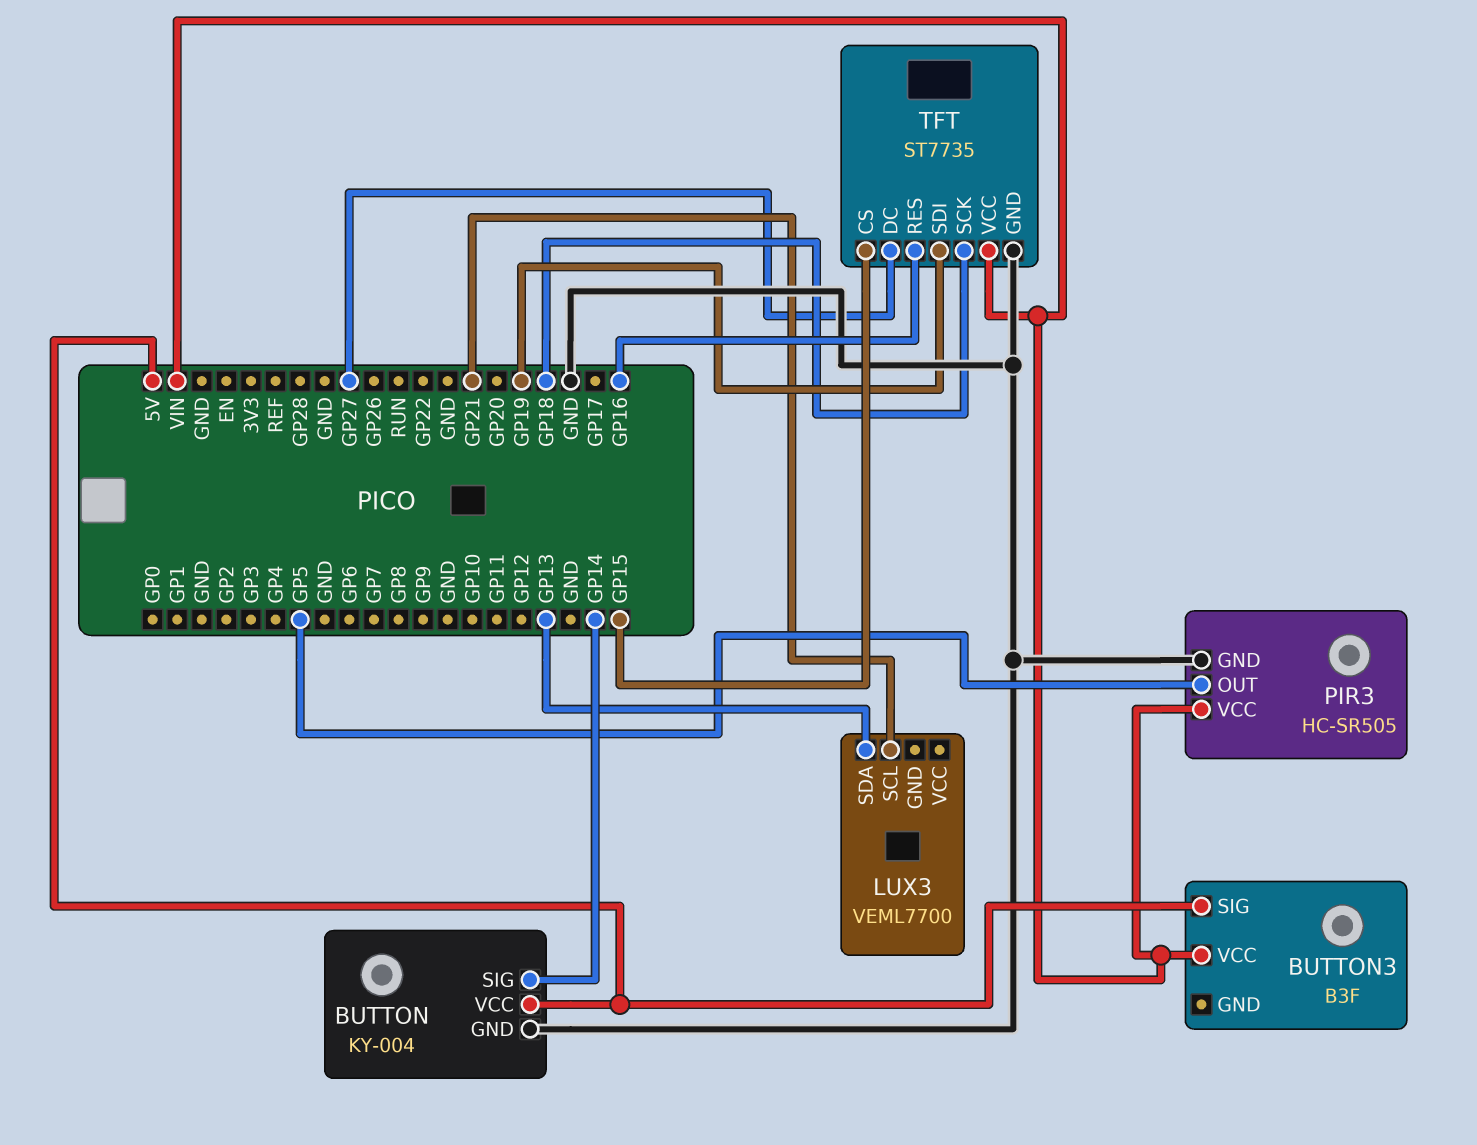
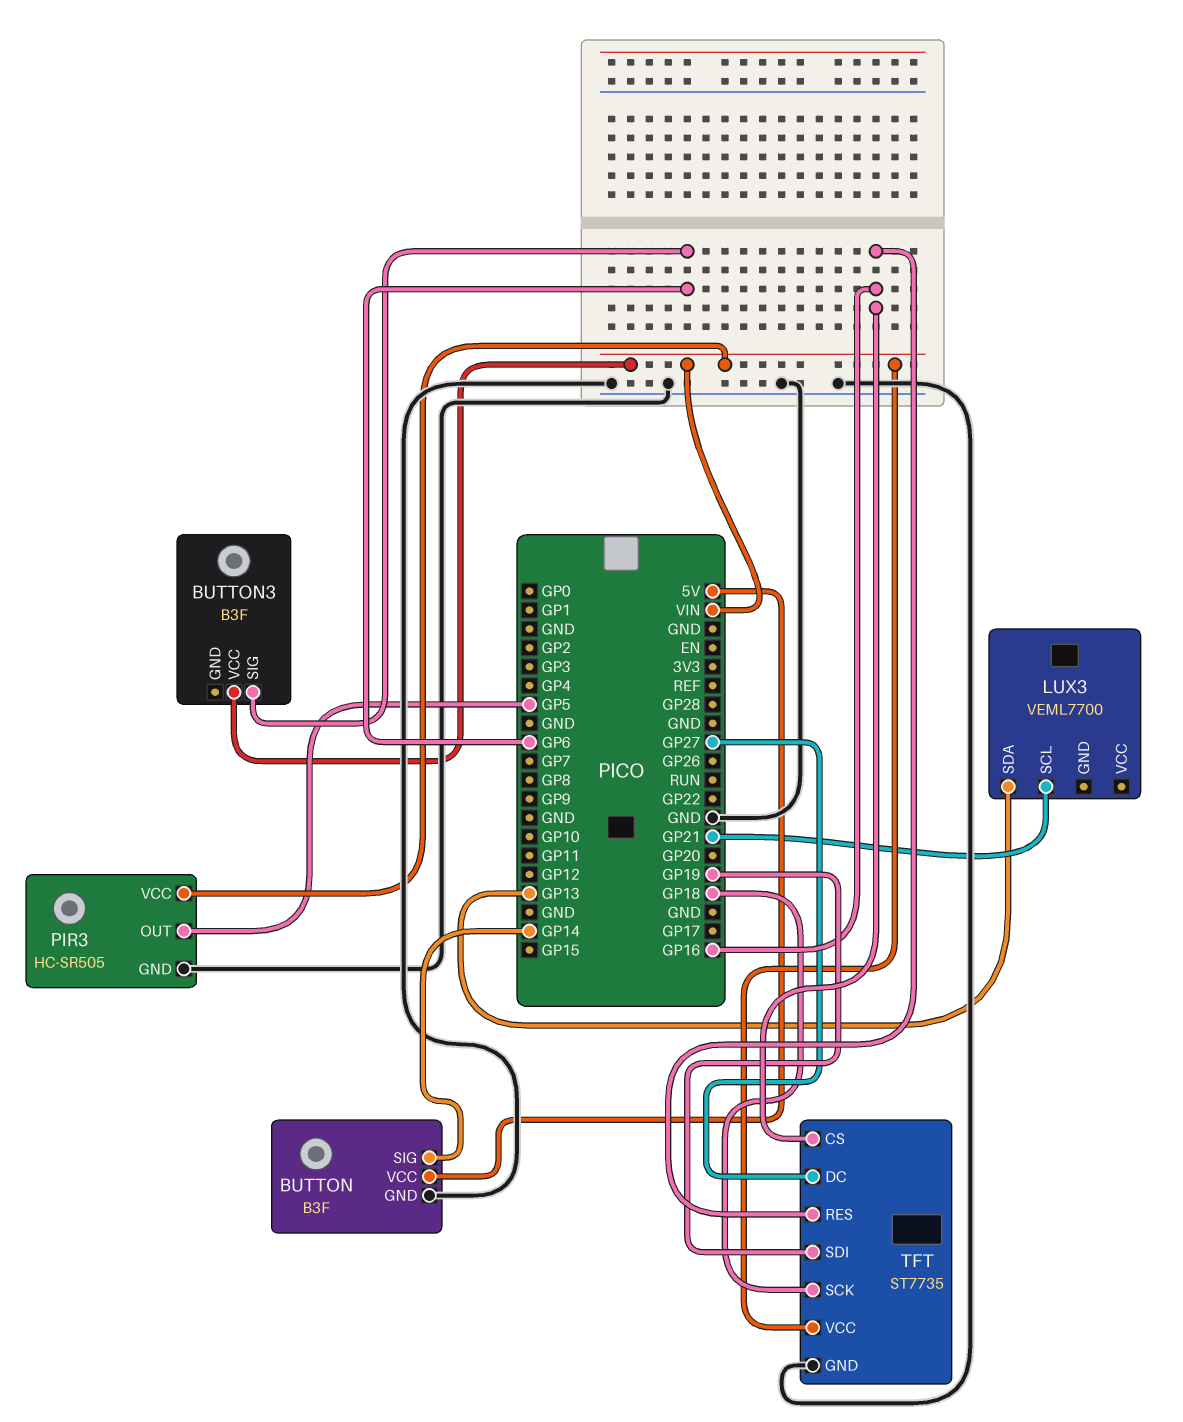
BUTTON: KY-004 -> B3F
BUTTON3 pin SIG: 5V -> GP6
TFT pin CS: GP15 -> GP16

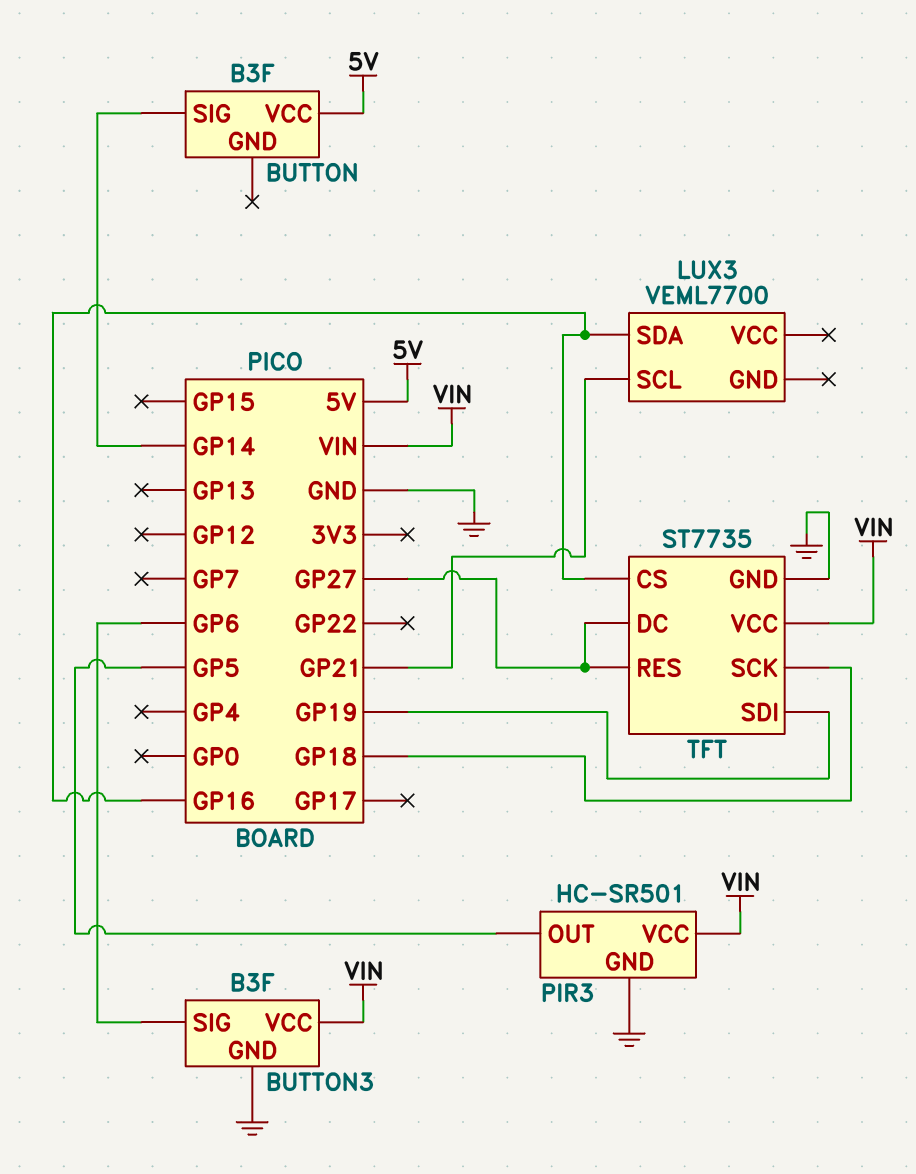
BUTTON pin GND: GND -> none
BUTTON3 pin GND: none -> GND
LUX3 pin SDA: GP13 -> GP16
PIR3: HC-SR505 -> HC-SR501
TFT pin RES: GP16 -> GP27

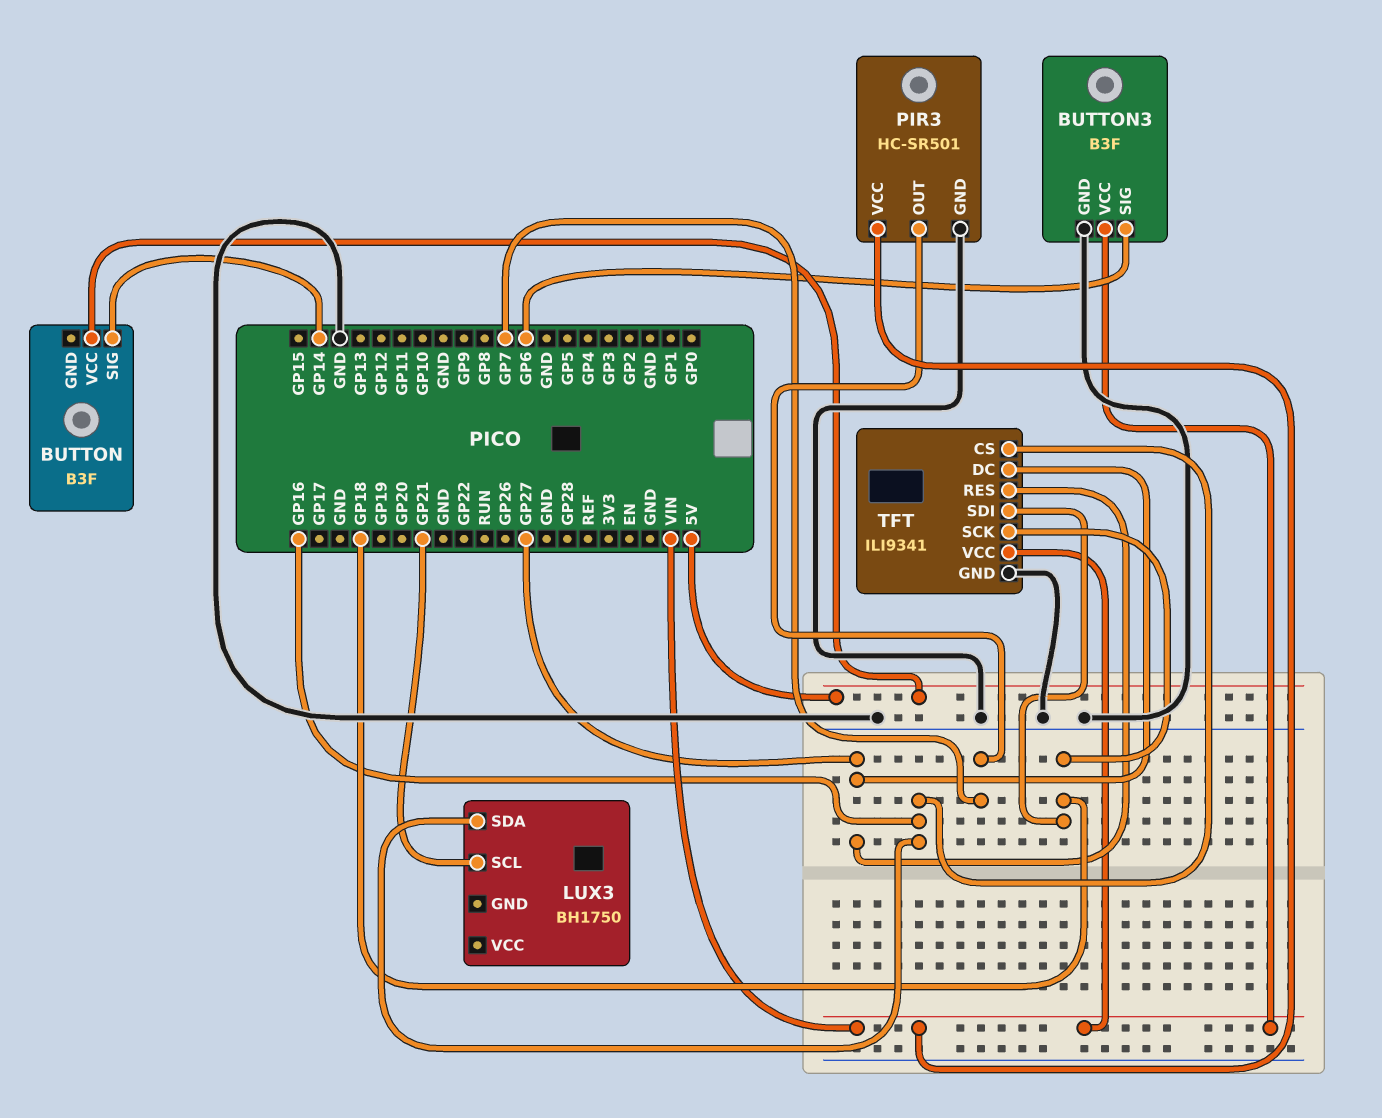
LUX3: VEML7700 -> BH1750
PIR3 pin OUT: GP5 -> GP7
TFT: ST7735 -> ILI9341
TFT pin SDI: GP19 -> GP18

